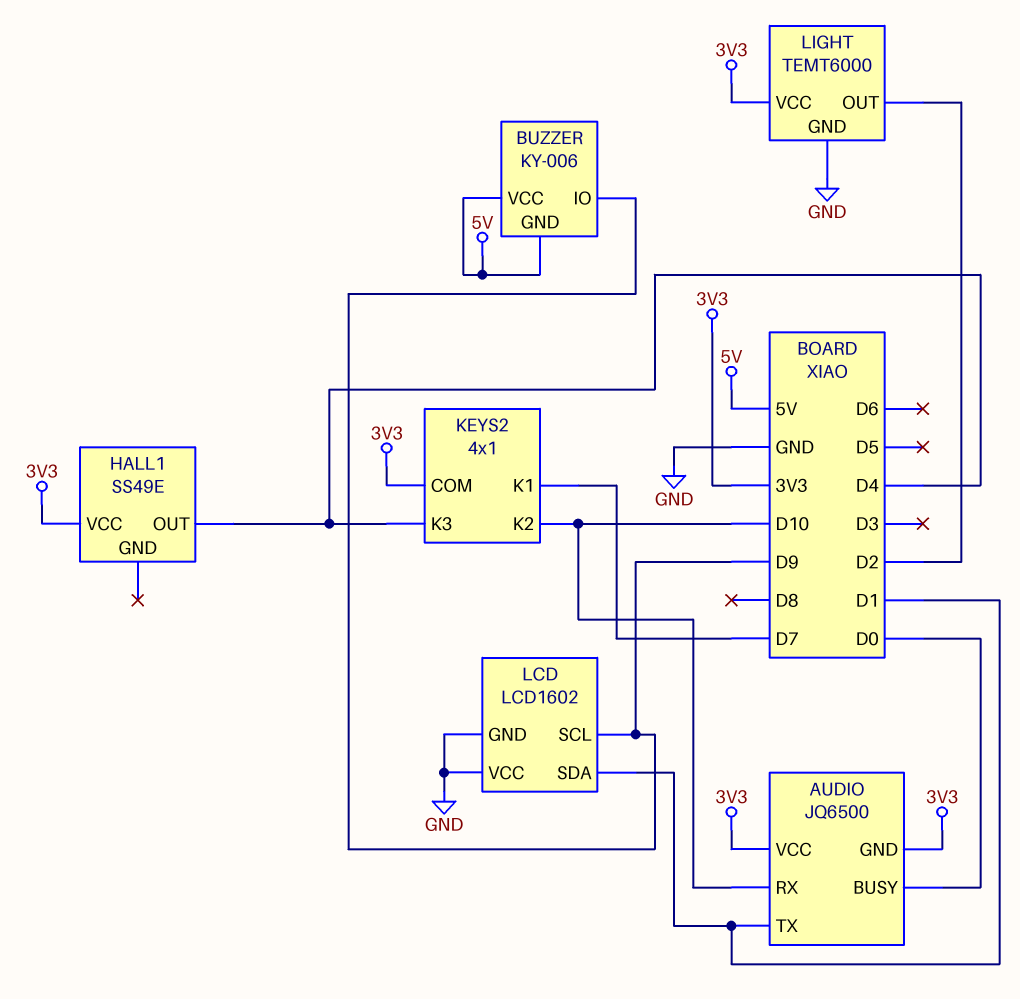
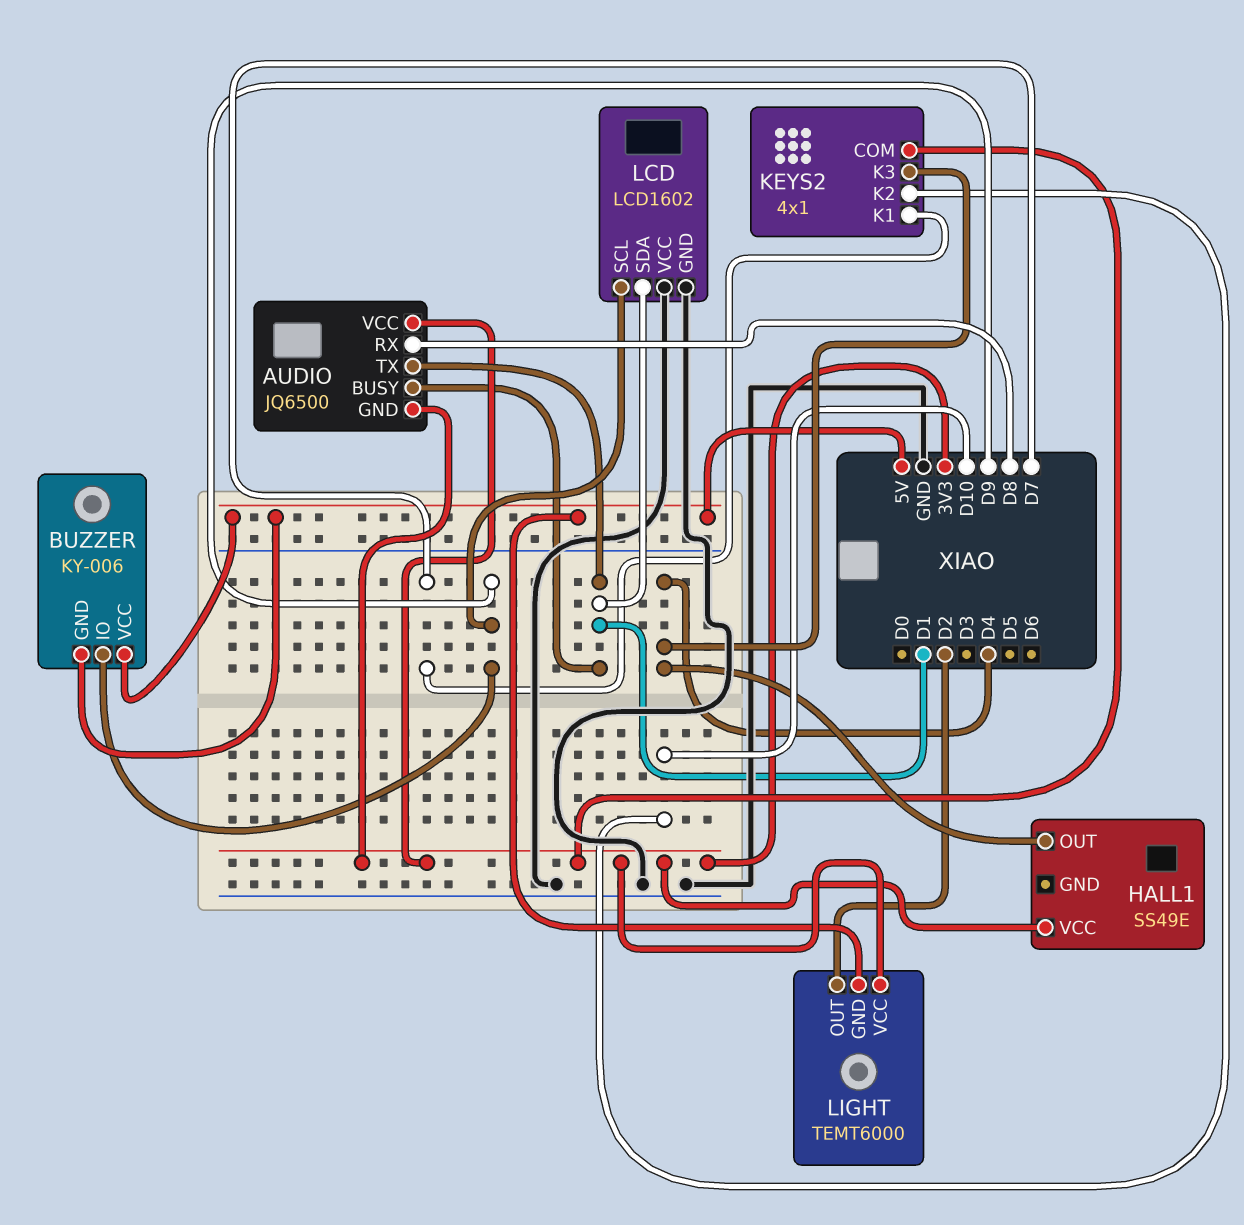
AUDIO pin BUSY: D0 -> D1
AUDIO pin RX: D10 -> D8
LIGHT pin GND: GND -> 5V

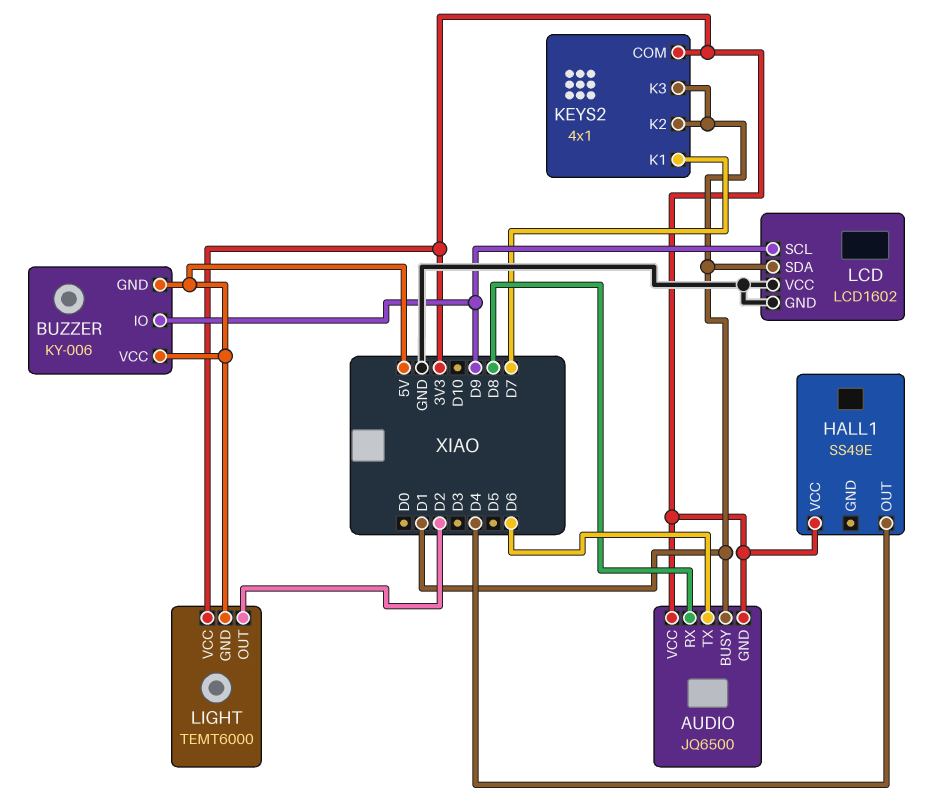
AUDIO pin TX: D1 -> D6
KEYS2 pin K2: D10 -> D1
KEYS2 pin K3: D4 -> D1

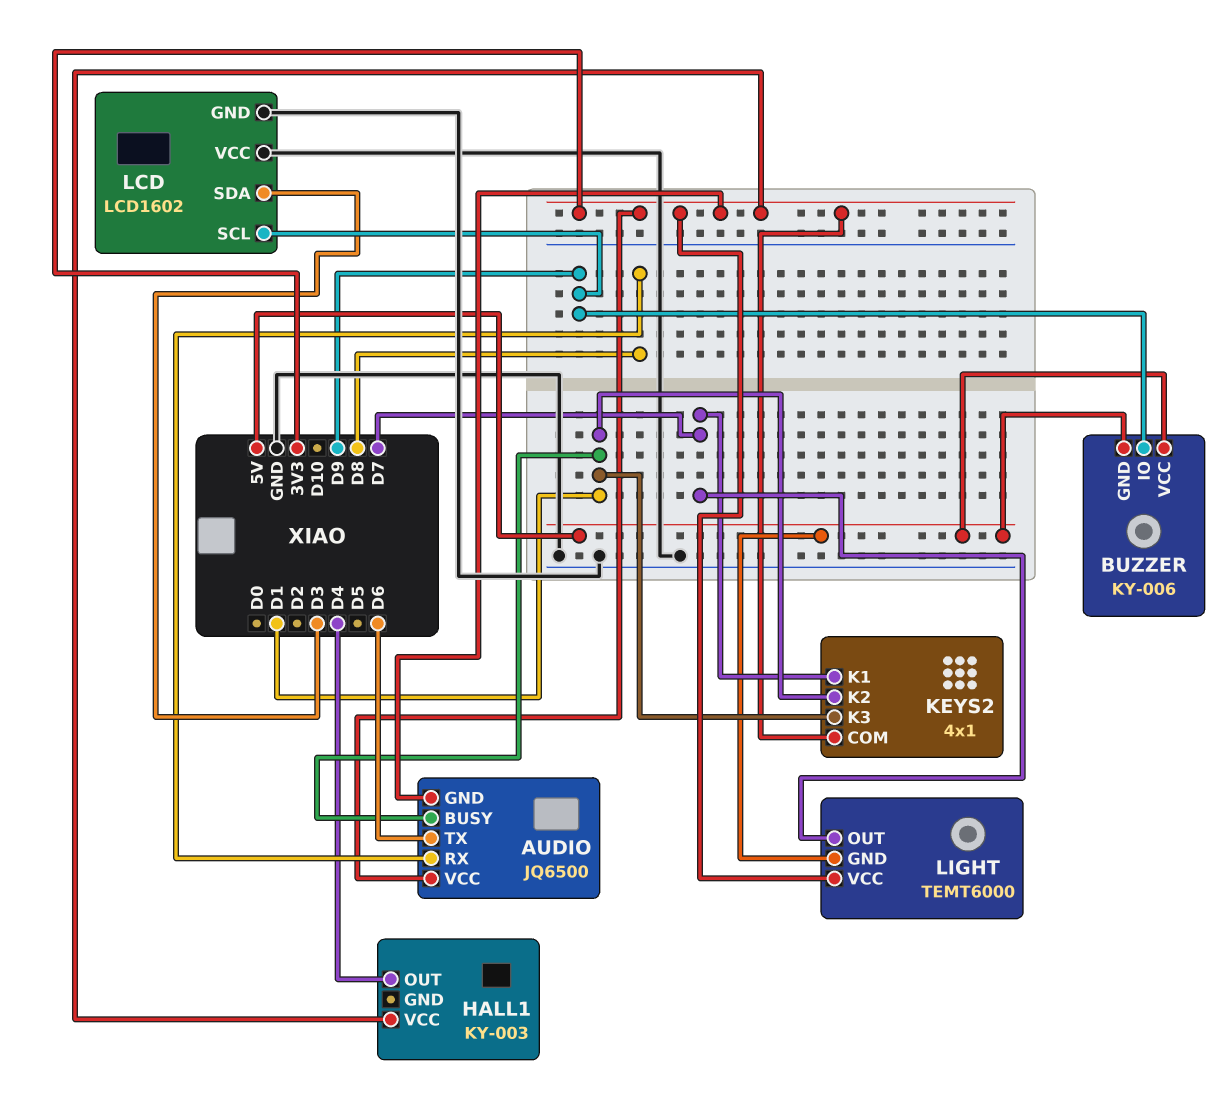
HALL1: SS49E -> KY-003
LCD pin SDA: D1 -> D3
LIGHT pin OUT: D2 -> D7

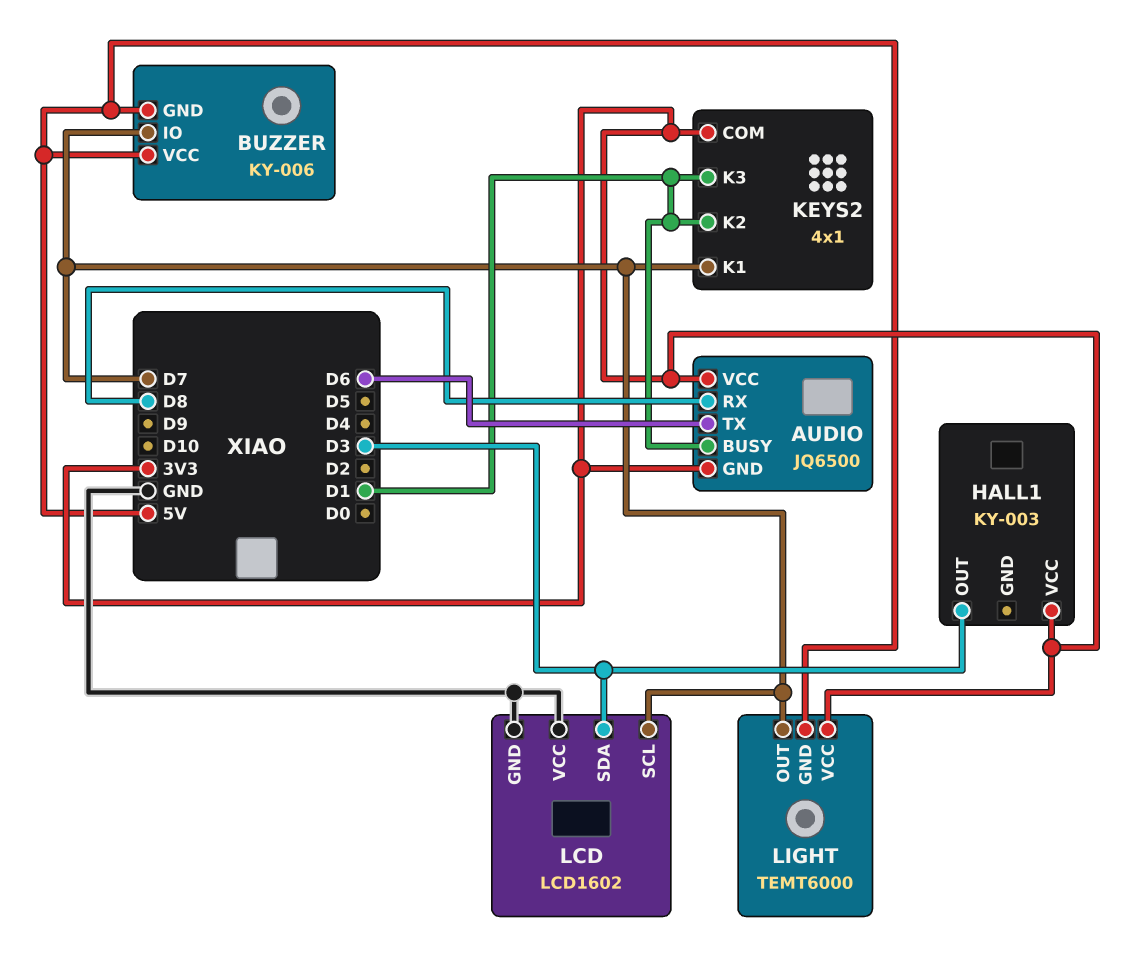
BUZZER pin IO: D9 -> D7
HALL1 pin OUT: D4 -> D3
LCD pin SCL: D9 -> D7

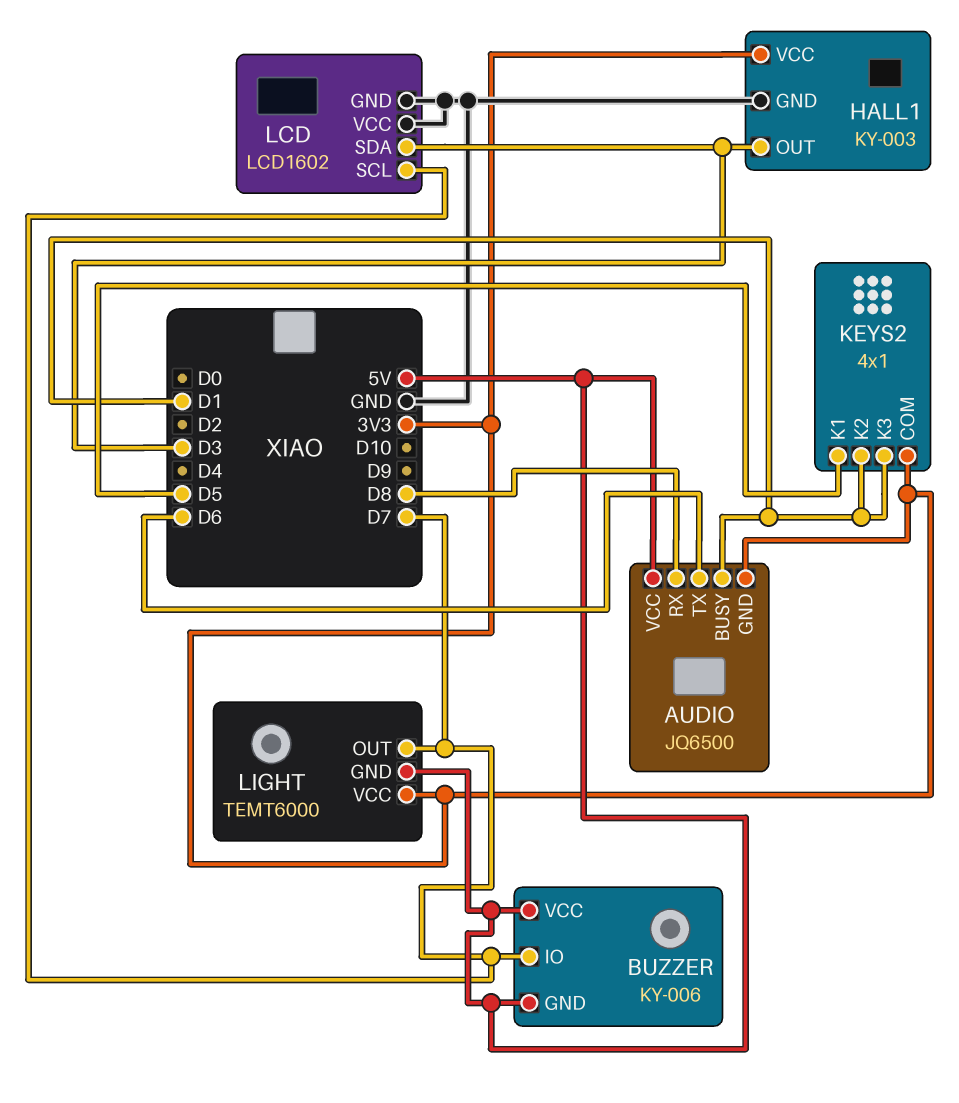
AUDIO pin VCC: 3V3 -> 5V
HALL1 pin GND: none -> GND
KEYS2 pin K1: D7 -> D5

